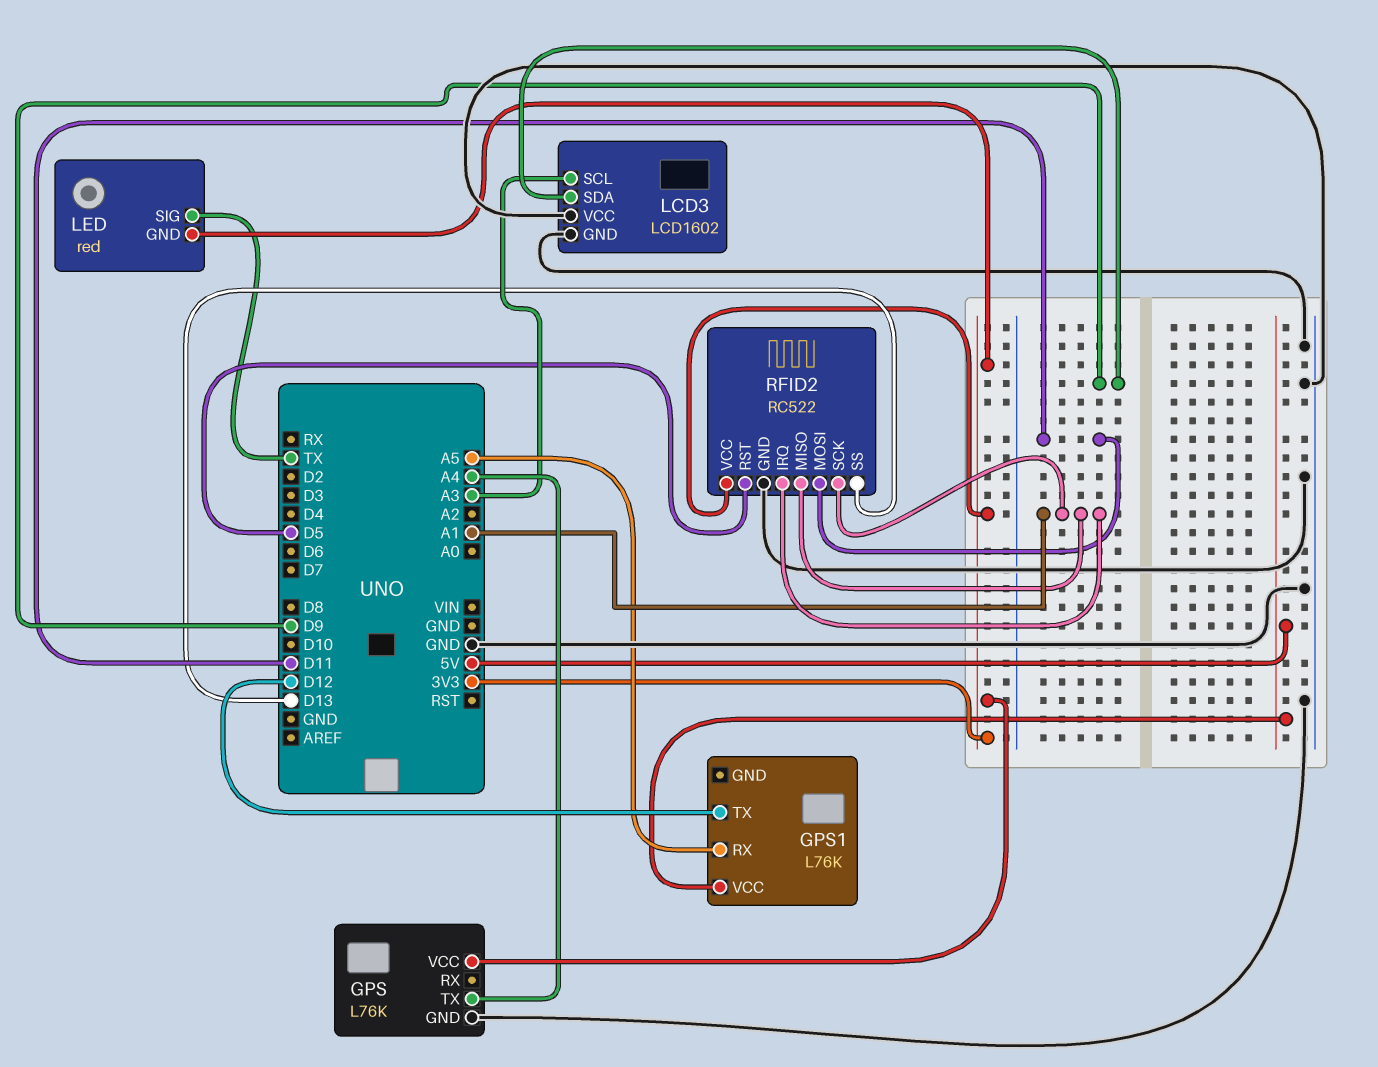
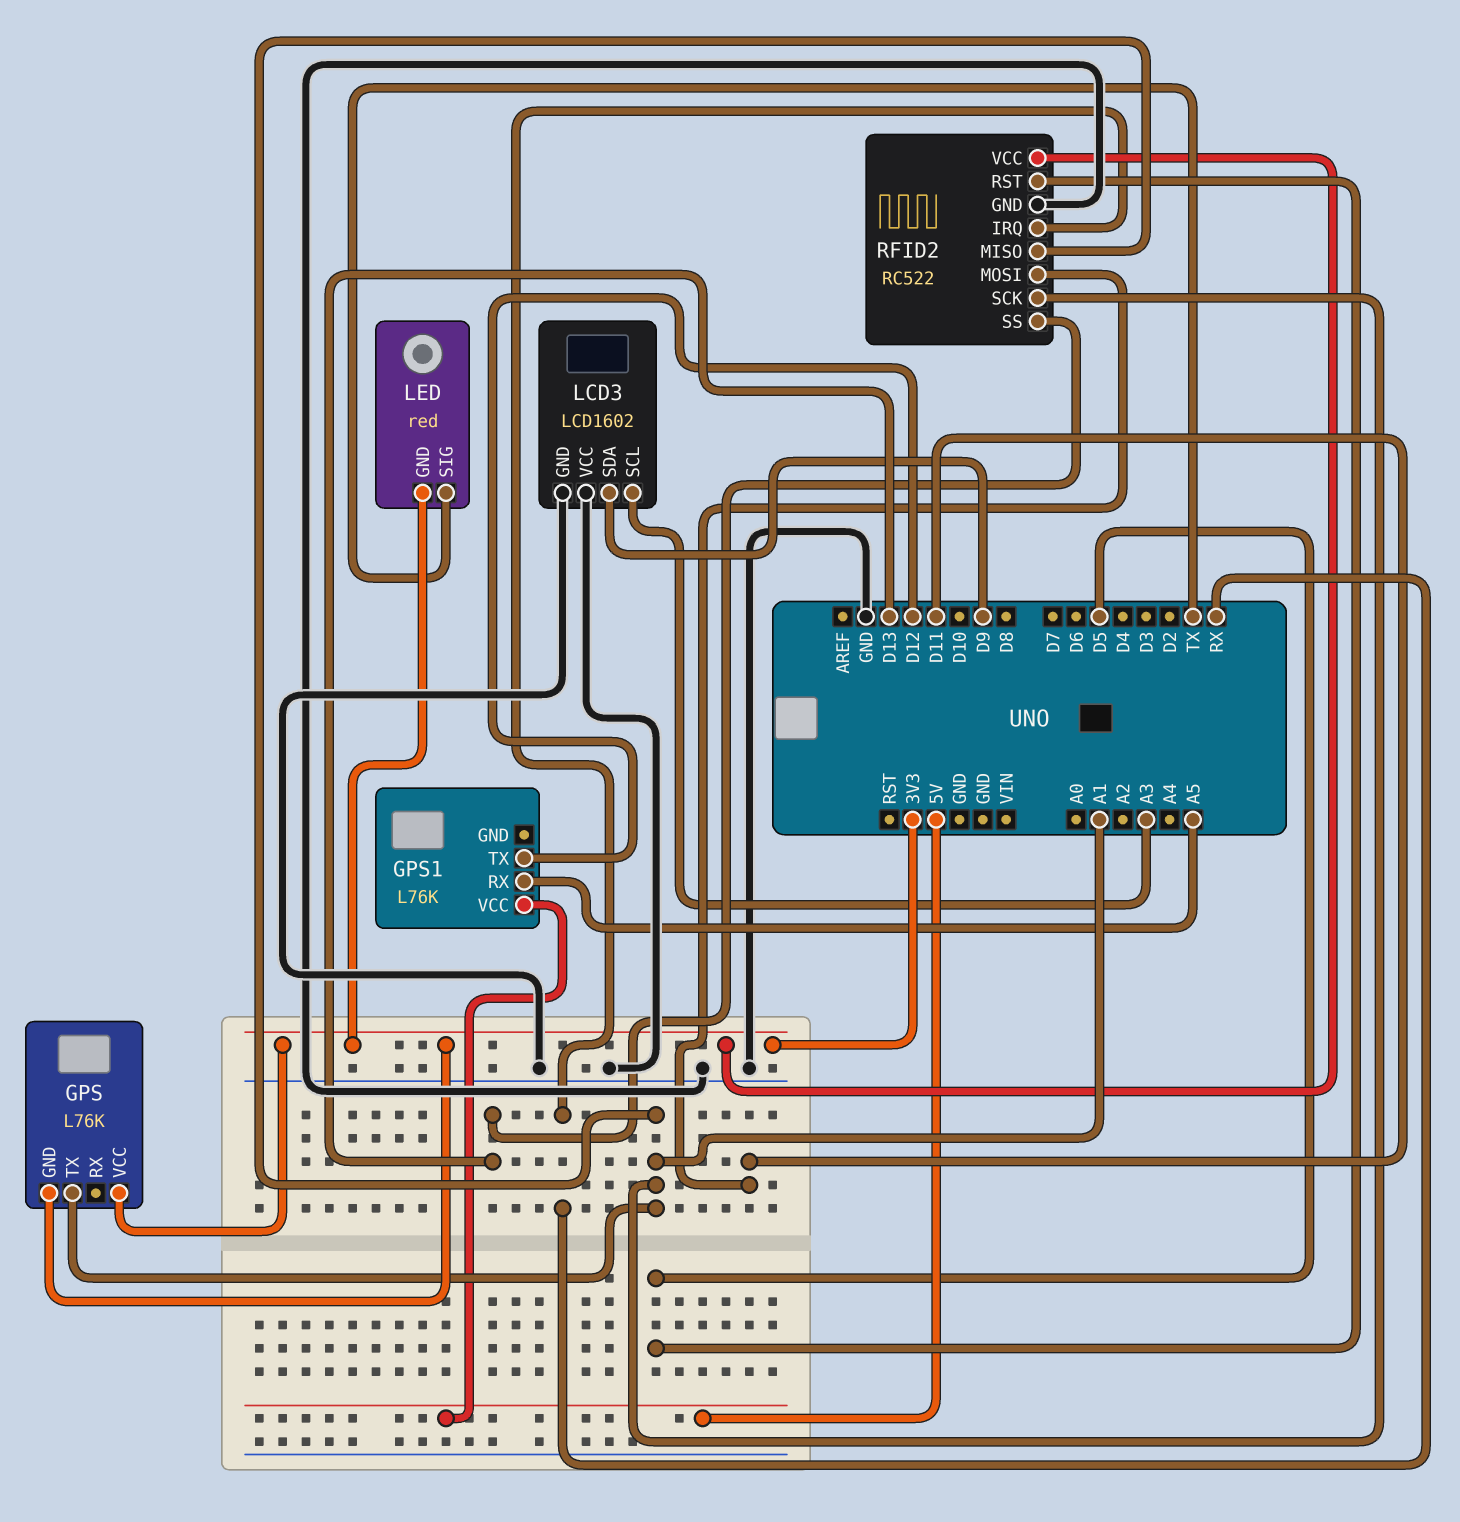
GPS pin GND: GND -> 3V3
GPS pin TX: A4 -> A1
RFID2 pin IRQ: A1 -> RX

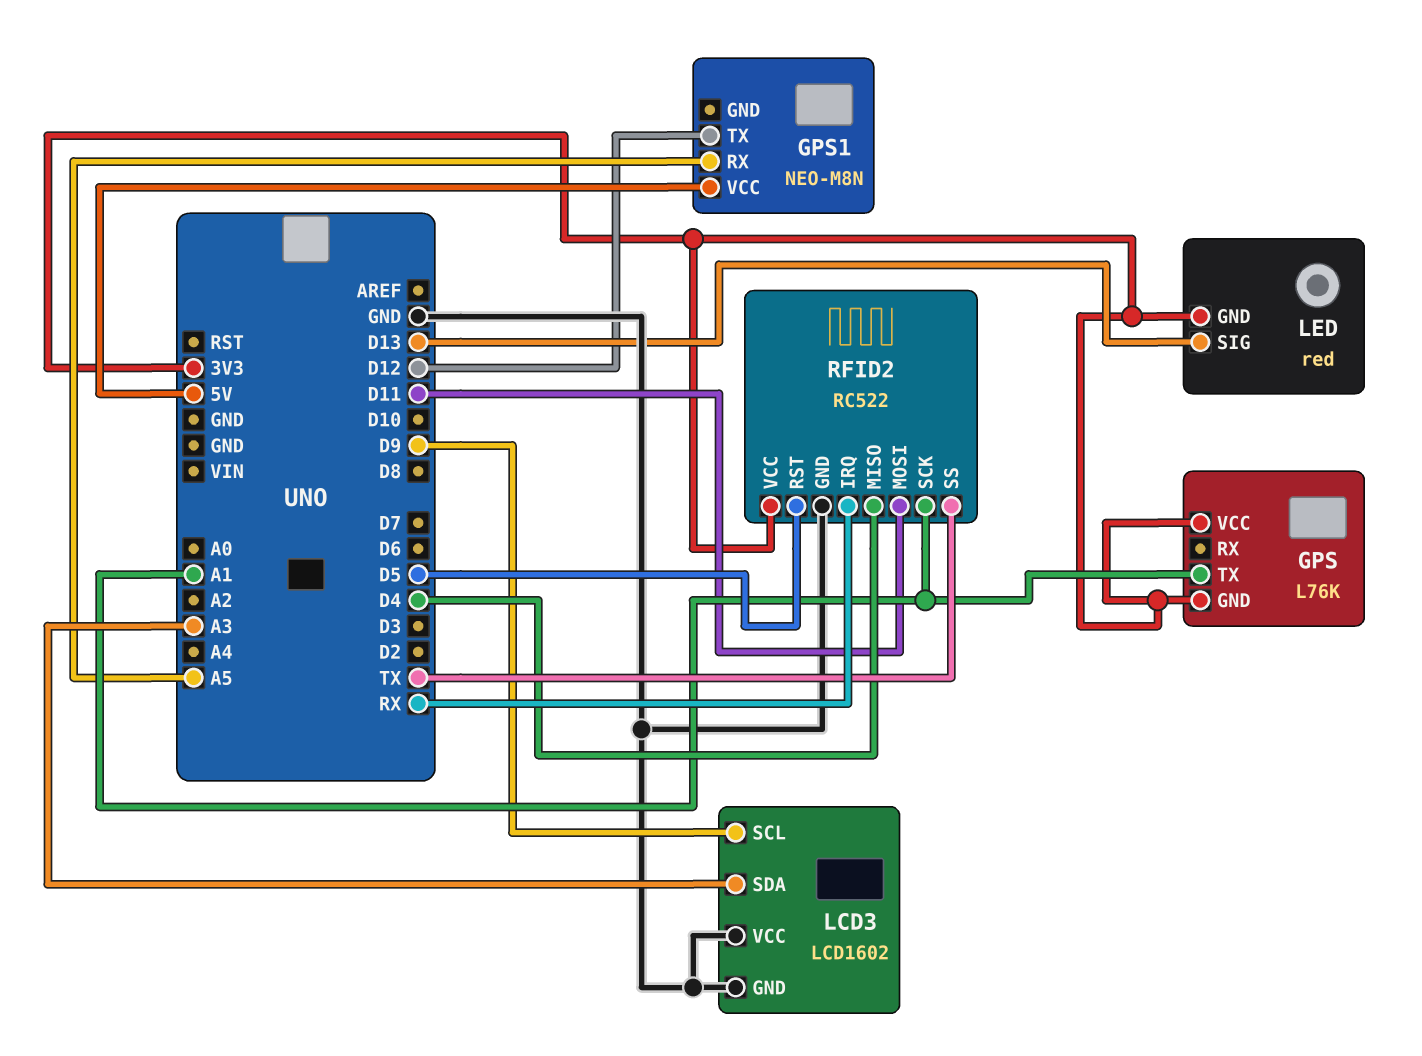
GPS1: L76K -> NEO-M8N
LCD3 pin SCL: A3 -> D9
LCD3 pin SDA: D9 -> A3
LED pin SIG: TX -> D13
RFID2 pin MISO: A1 -> D4
RFID2 pin SS: D13 -> TX

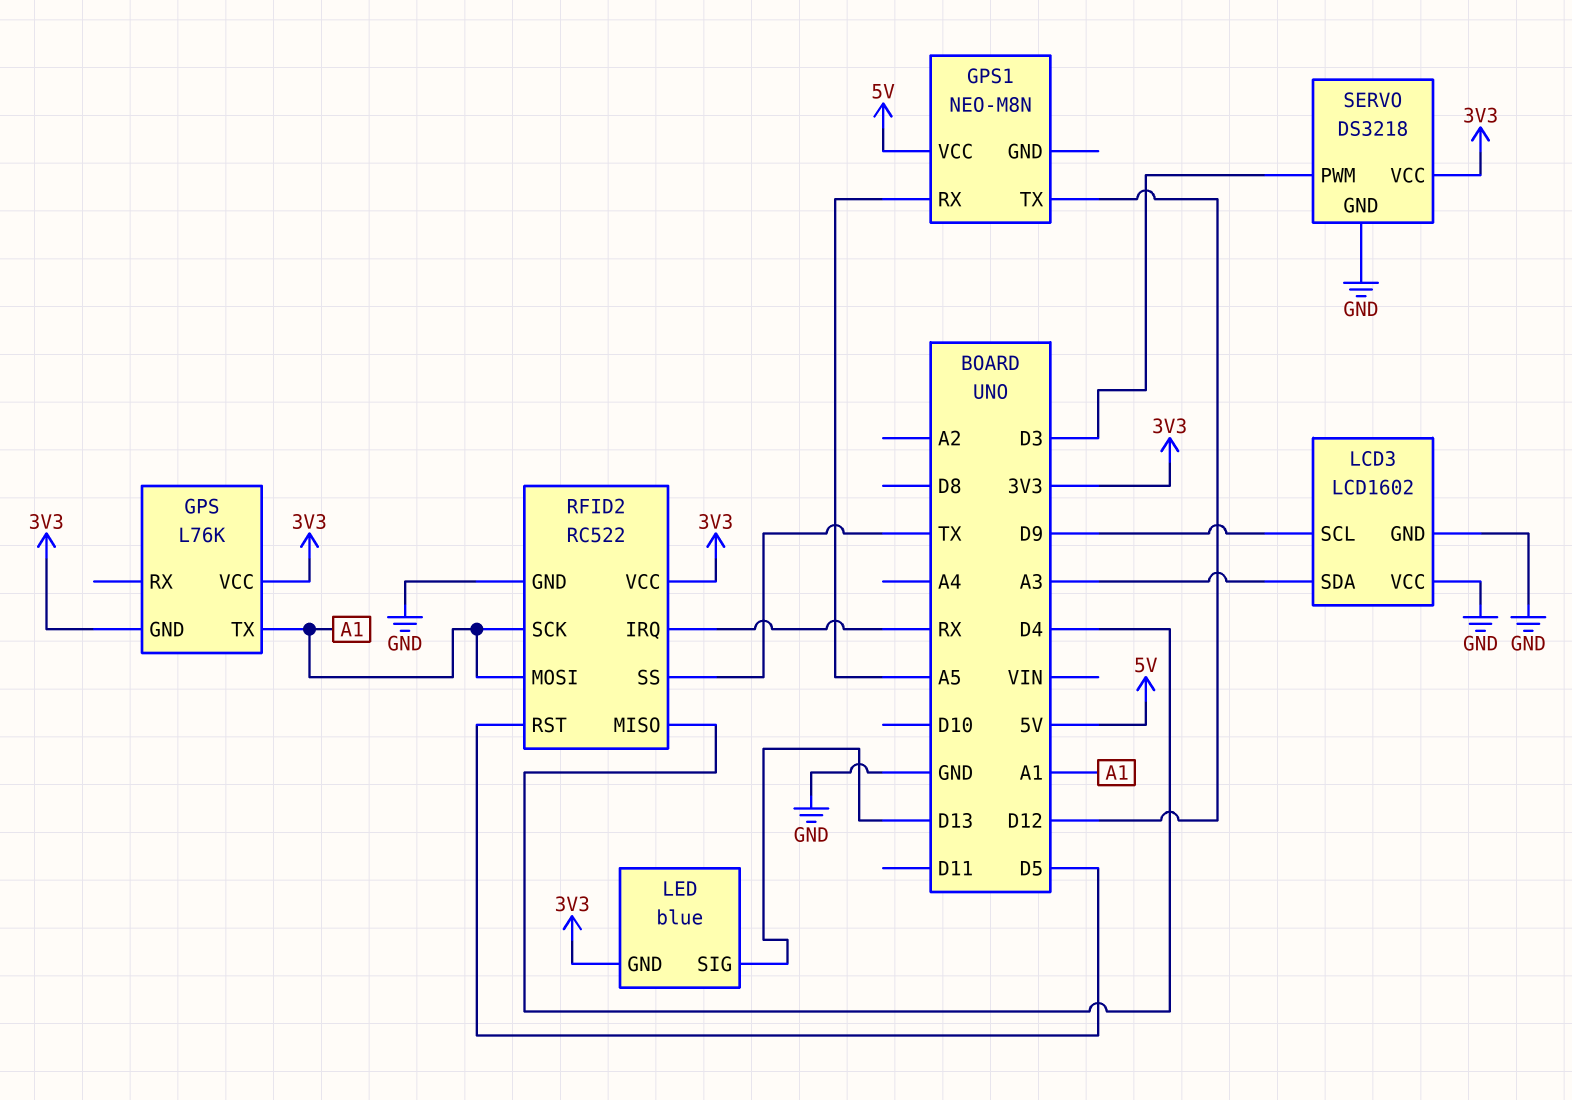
LED: red -> blue
RFID2 pin MOSI: D11 -> A1
SERVO: none -> DS3218
SERVO pin GND: none -> GND
SERVO pin PWM: none -> D3
SERVO pin VCC: none -> 3V3

